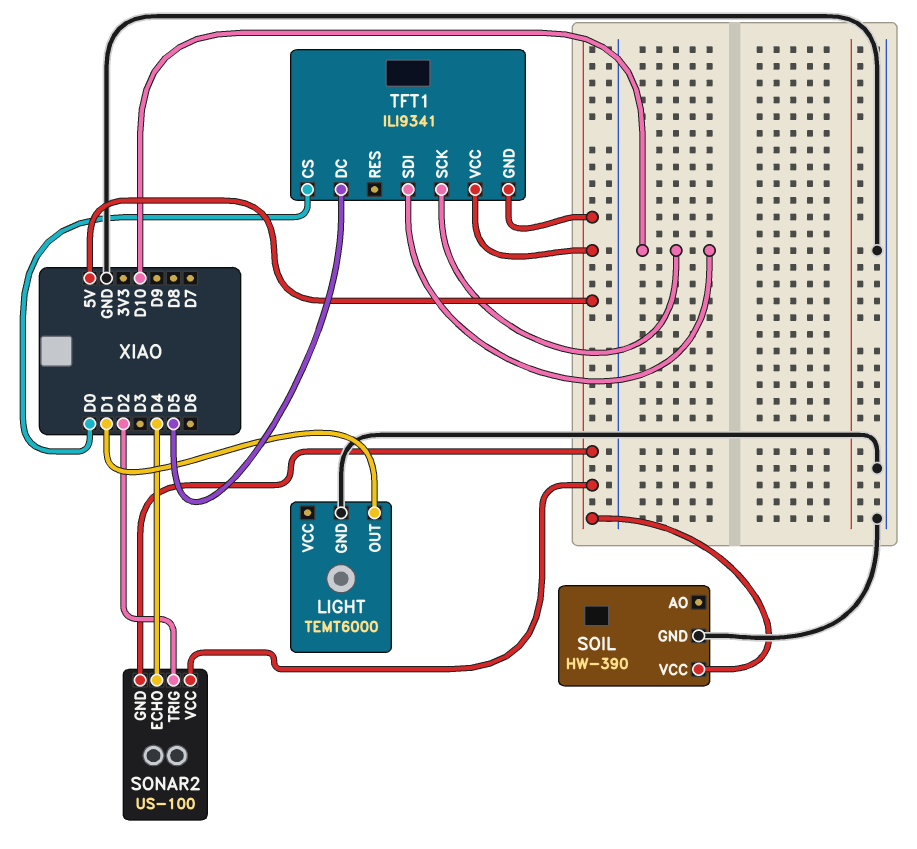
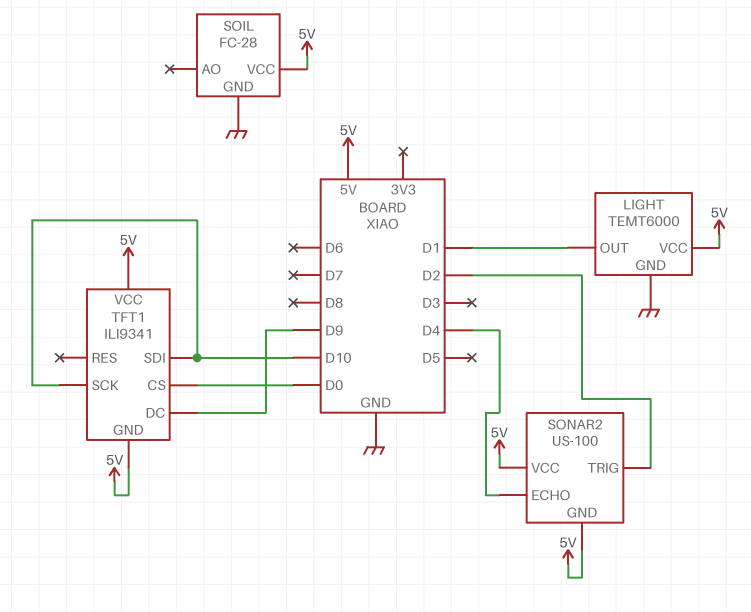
LIGHT pin VCC: none -> 5V
SOIL: HW-390 -> FC-28
TFT1 pin DC: D5 -> D9

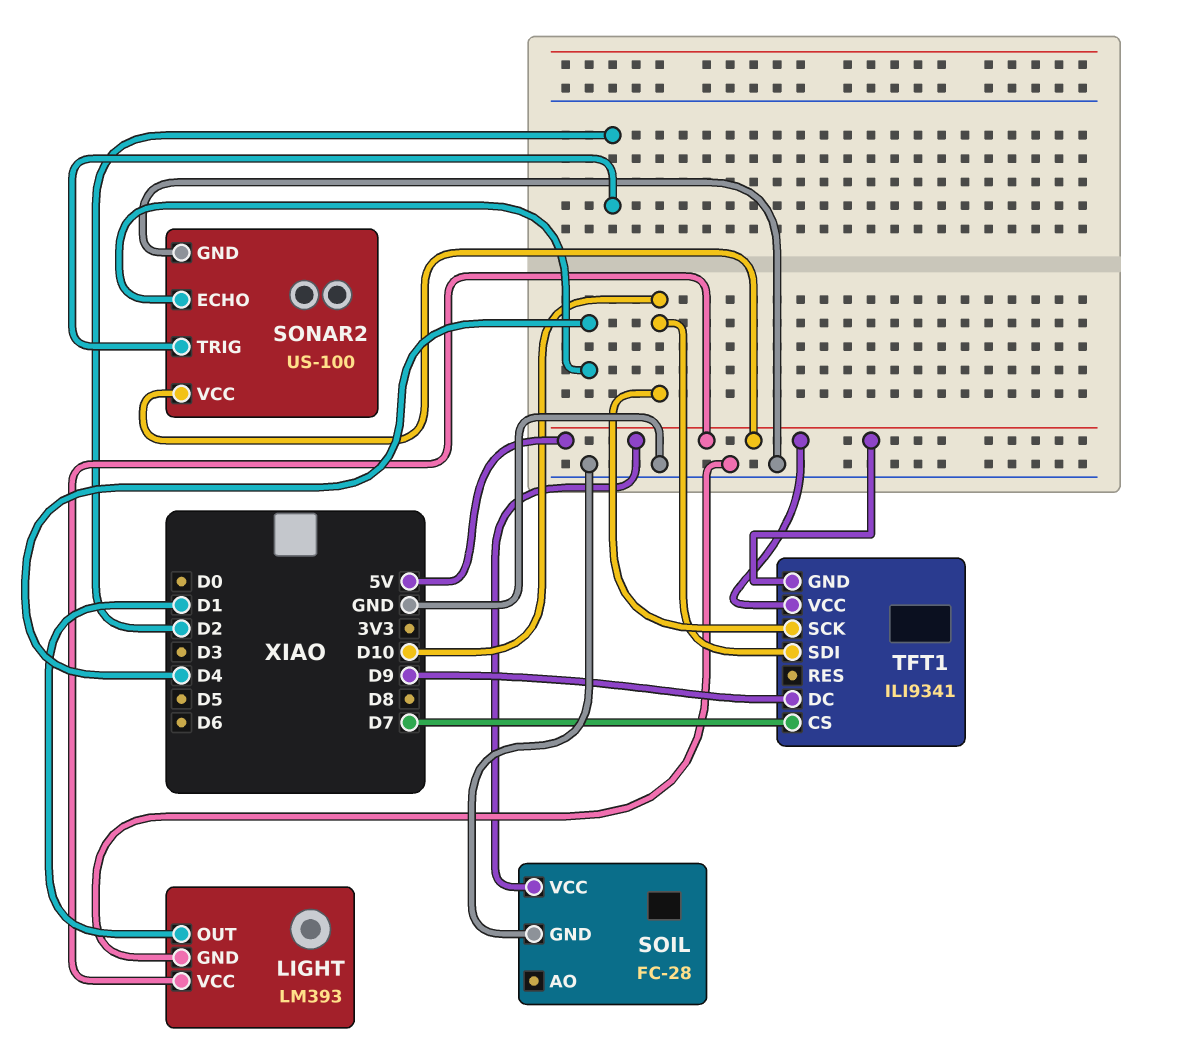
LIGHT: TEMT6000 -> LM393
SONAR2 pin GND: 5V -> GND
TFT1 pin CS: D0 -> D7

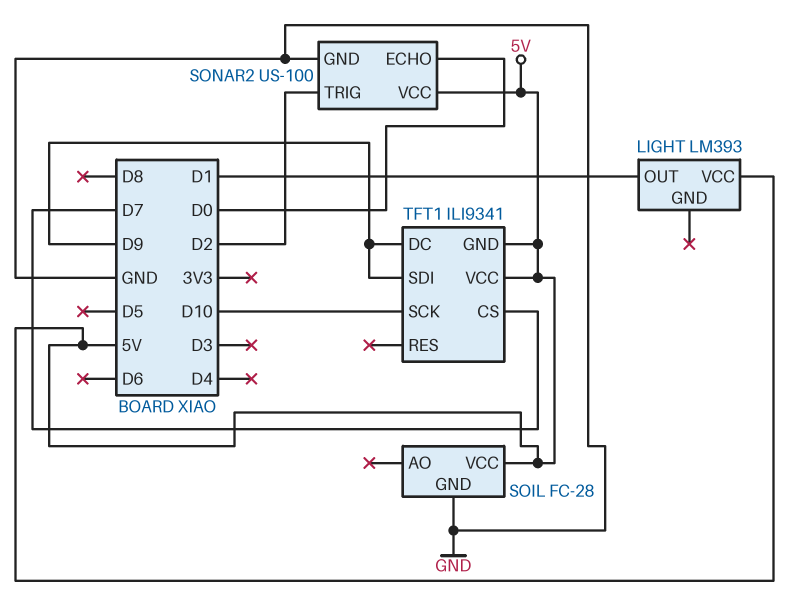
LIGHT pin GND: GND -> none
SONAR2 pin ECHO: D4 -> D0
TFT1 pin SDI: D10 -> D9

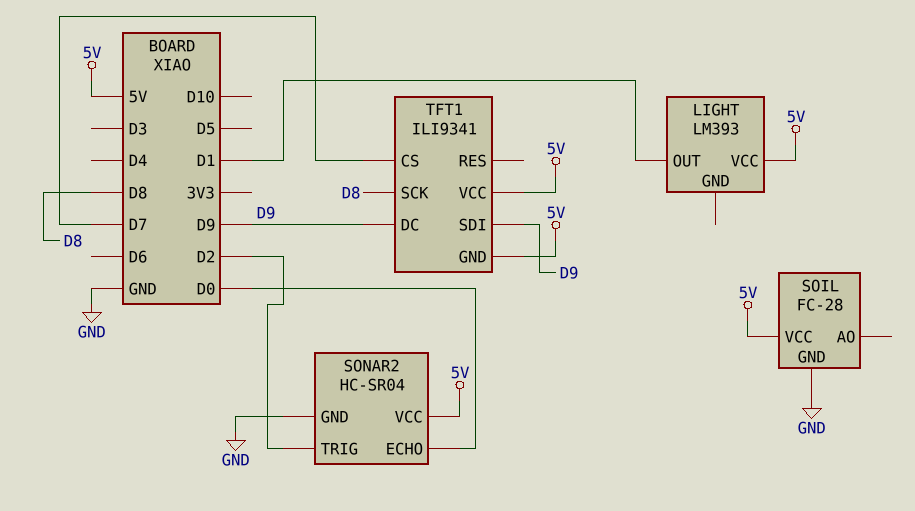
SONAR2: US-100 -> HC-SR04
TFT1 pin SCK: D10 -> D8

